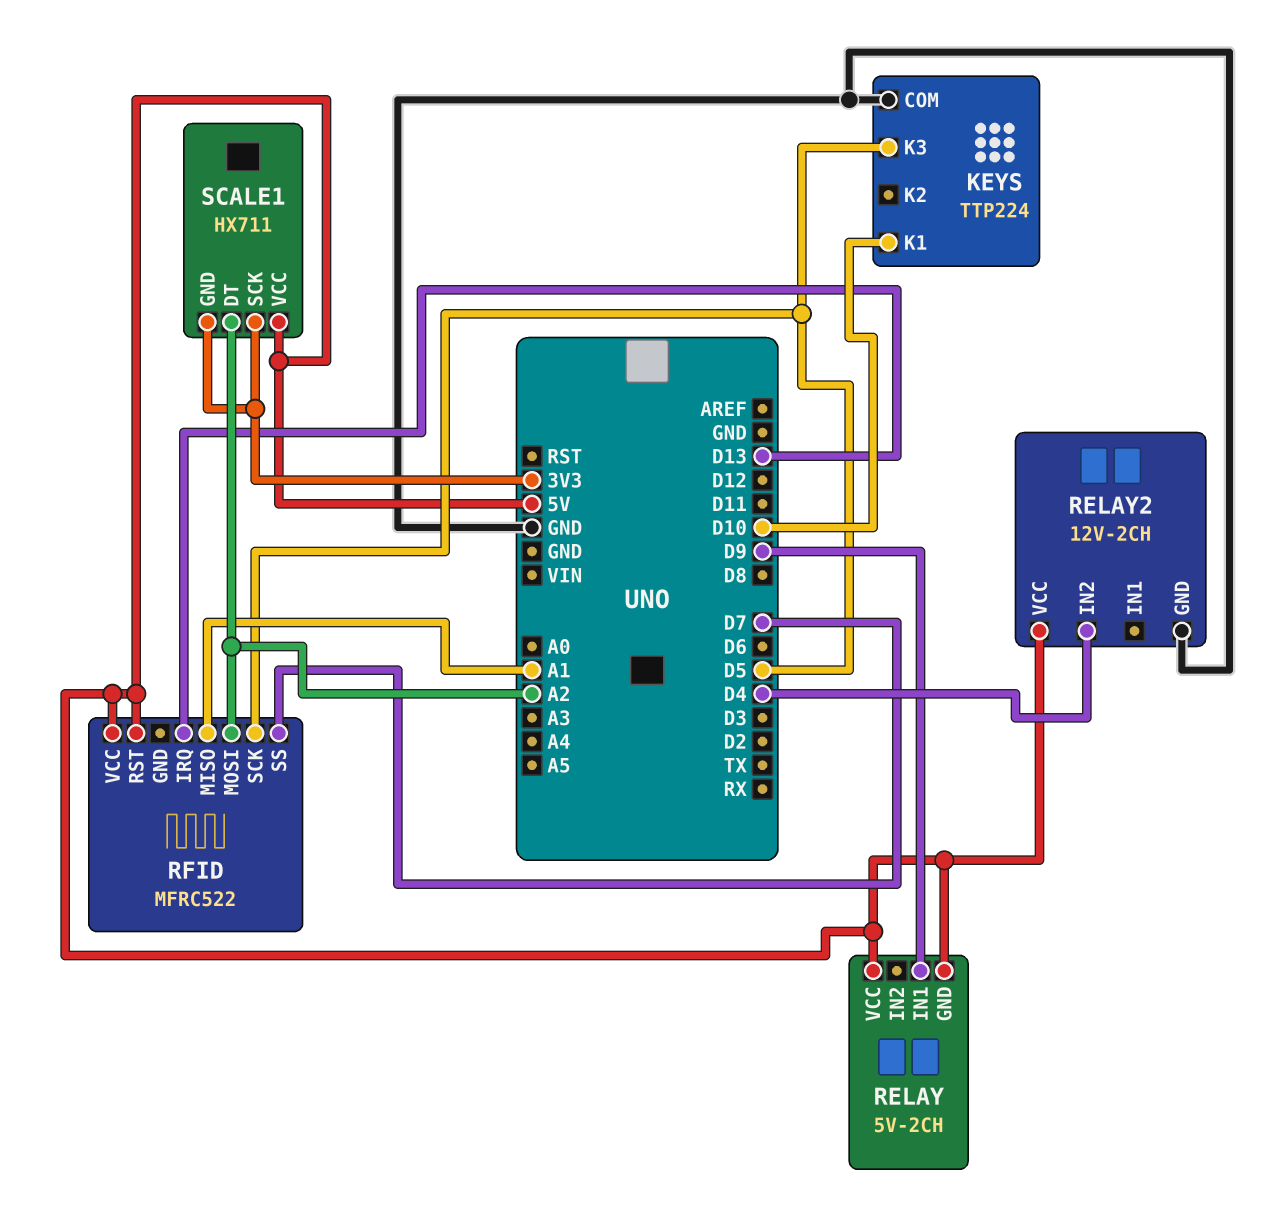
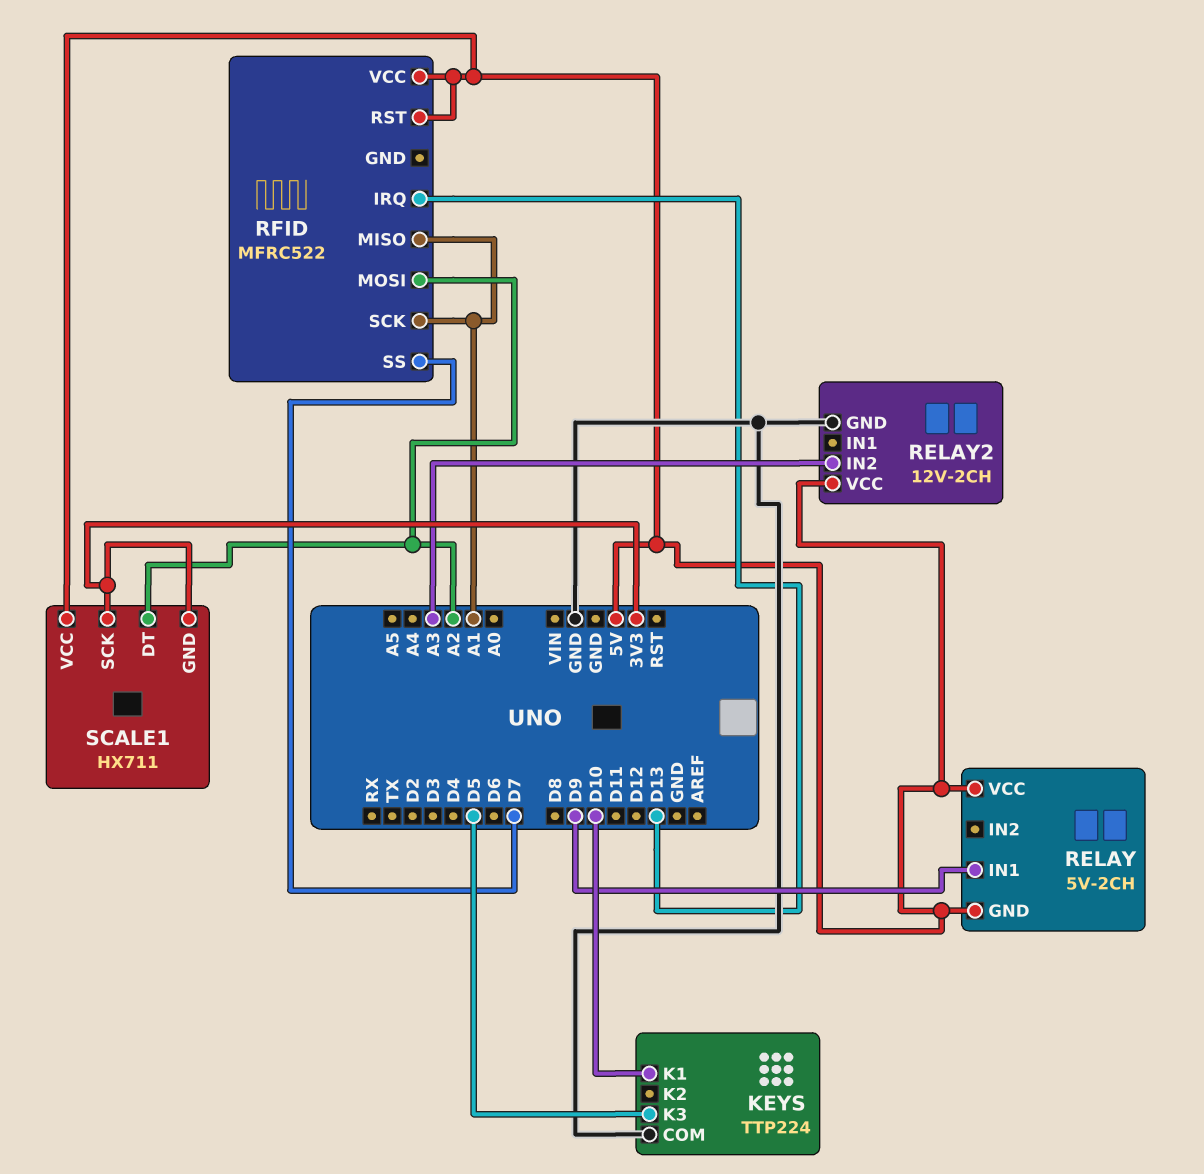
RELAY2 pin IN2: D4 -> A3
RFID pin SCK: D5 -> A1

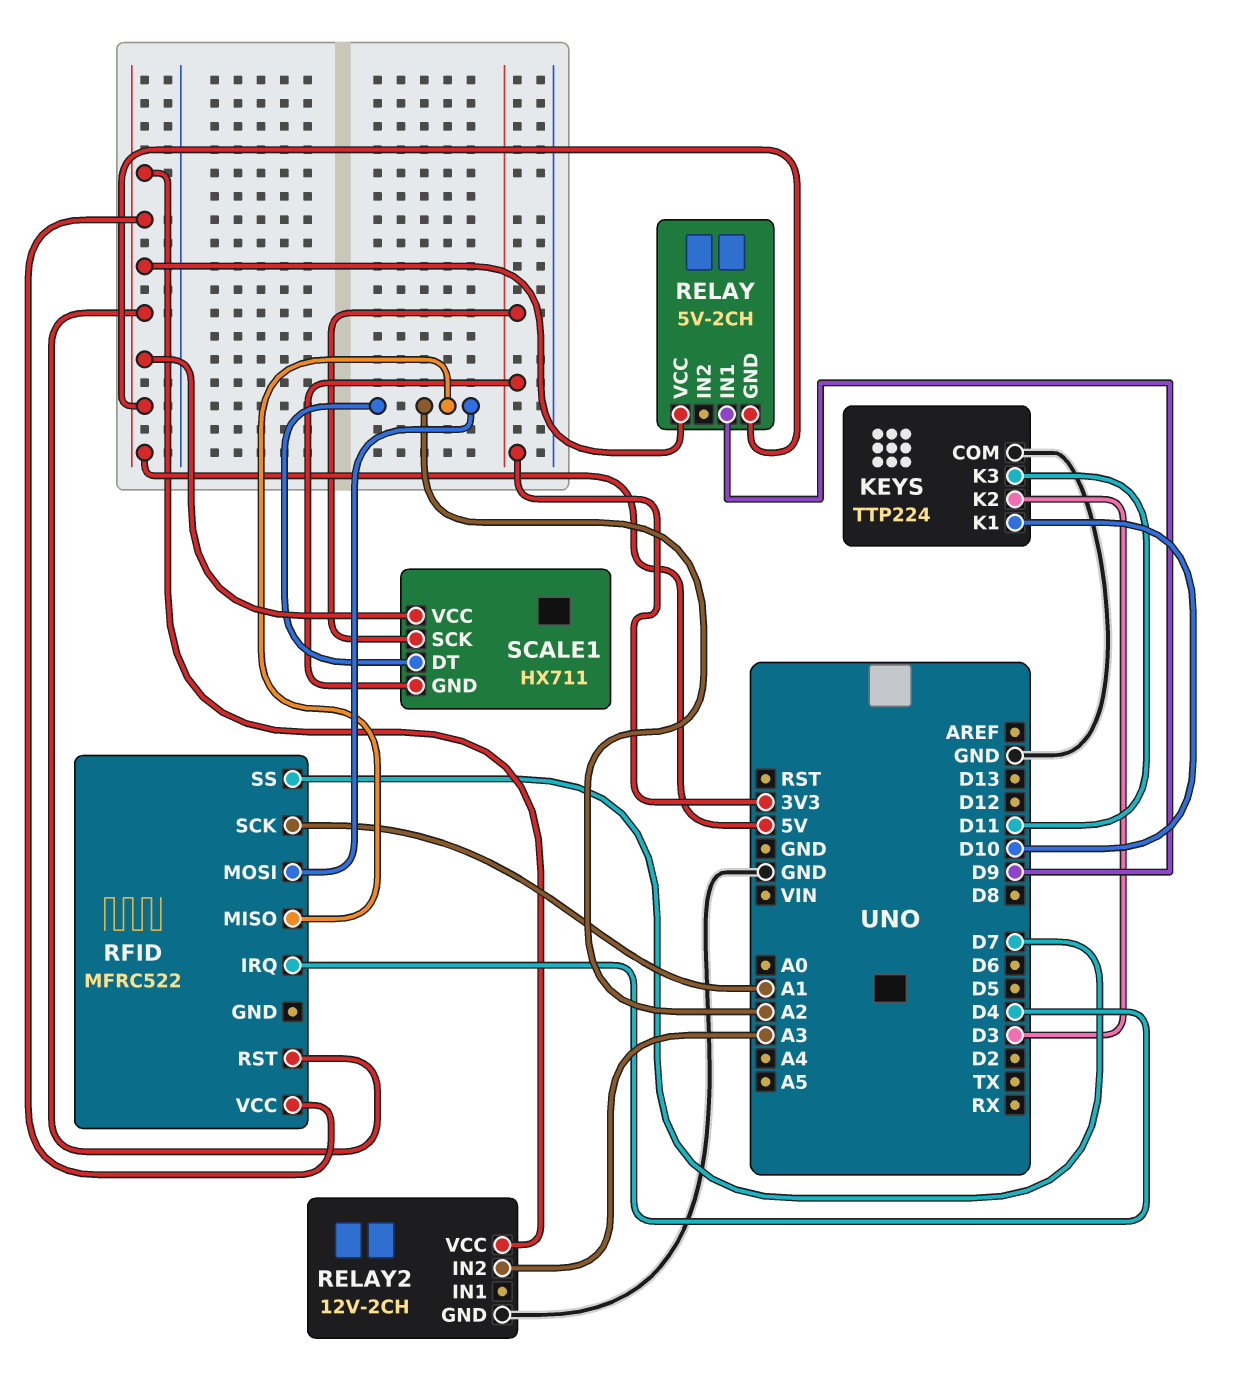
KEYS pin K2: none -> D3
KEYS pin K3: D5 -> D11
RFID pin IRQ: D13 -> D4
RFID pin MISO: A1 -> A2

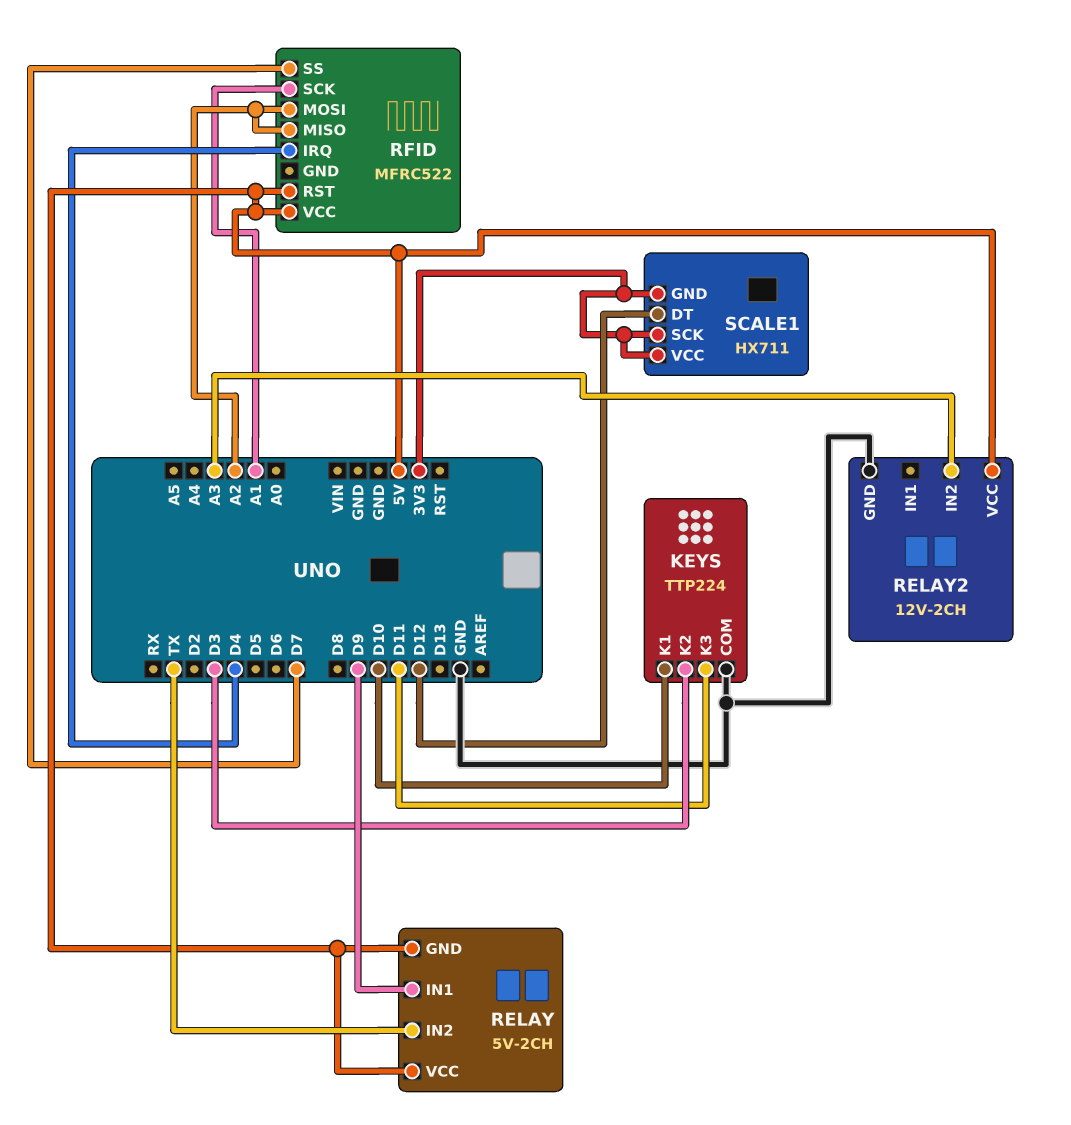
RELAY pin IN2: none -> TX
SCALE1 pin DT: A2 -> D12
SCALE1 pin VCC: 5V -> 3V3

